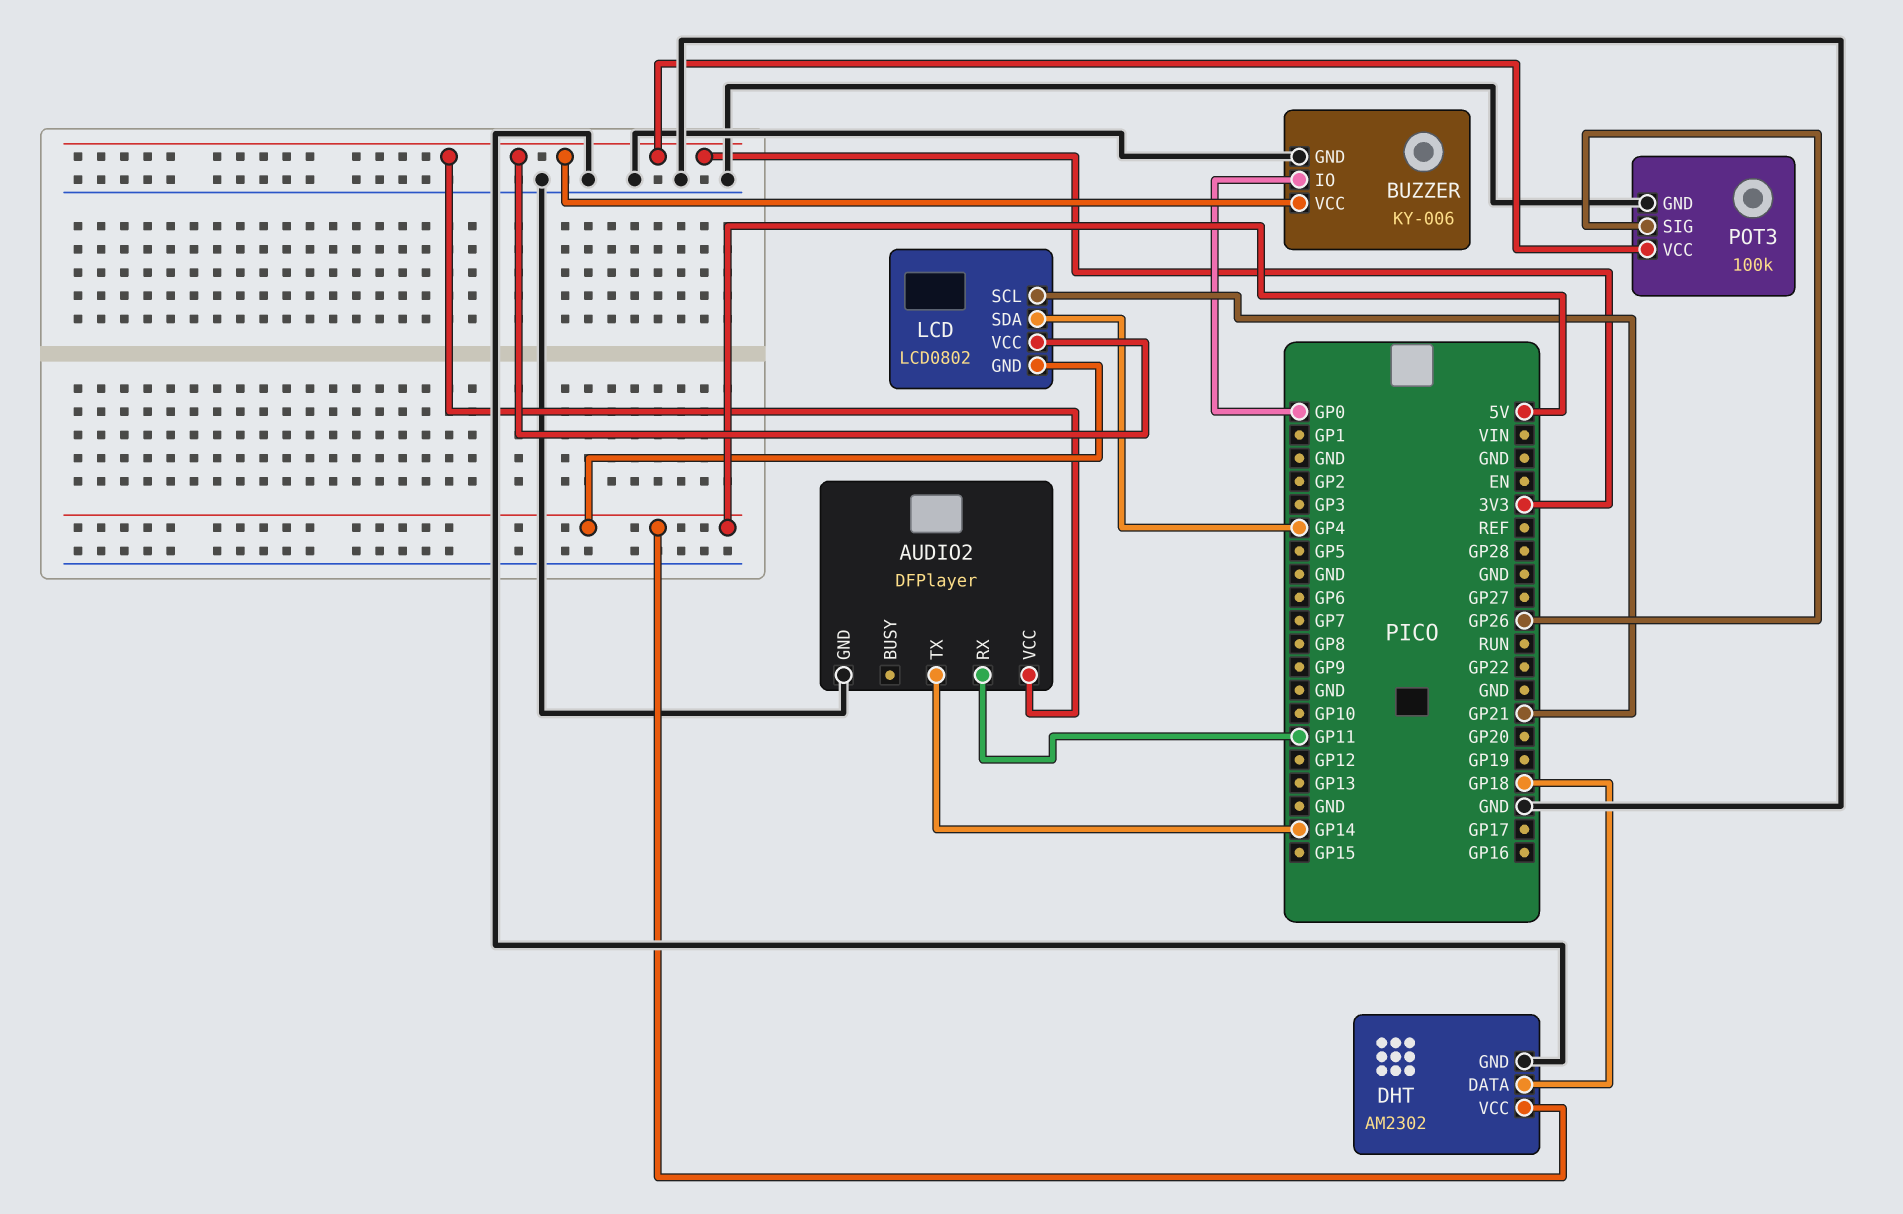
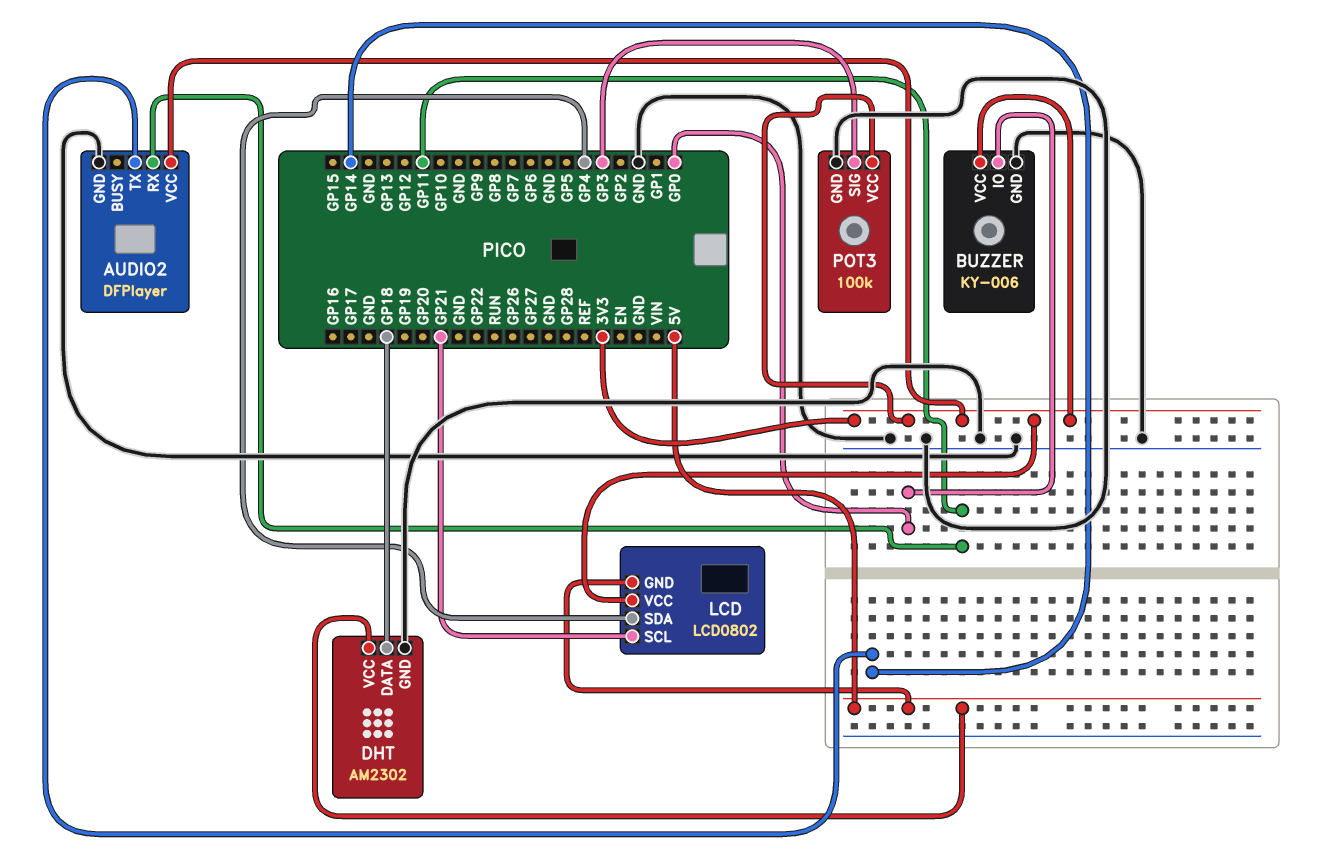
POT3 pin SIG: GP26 -> GP3

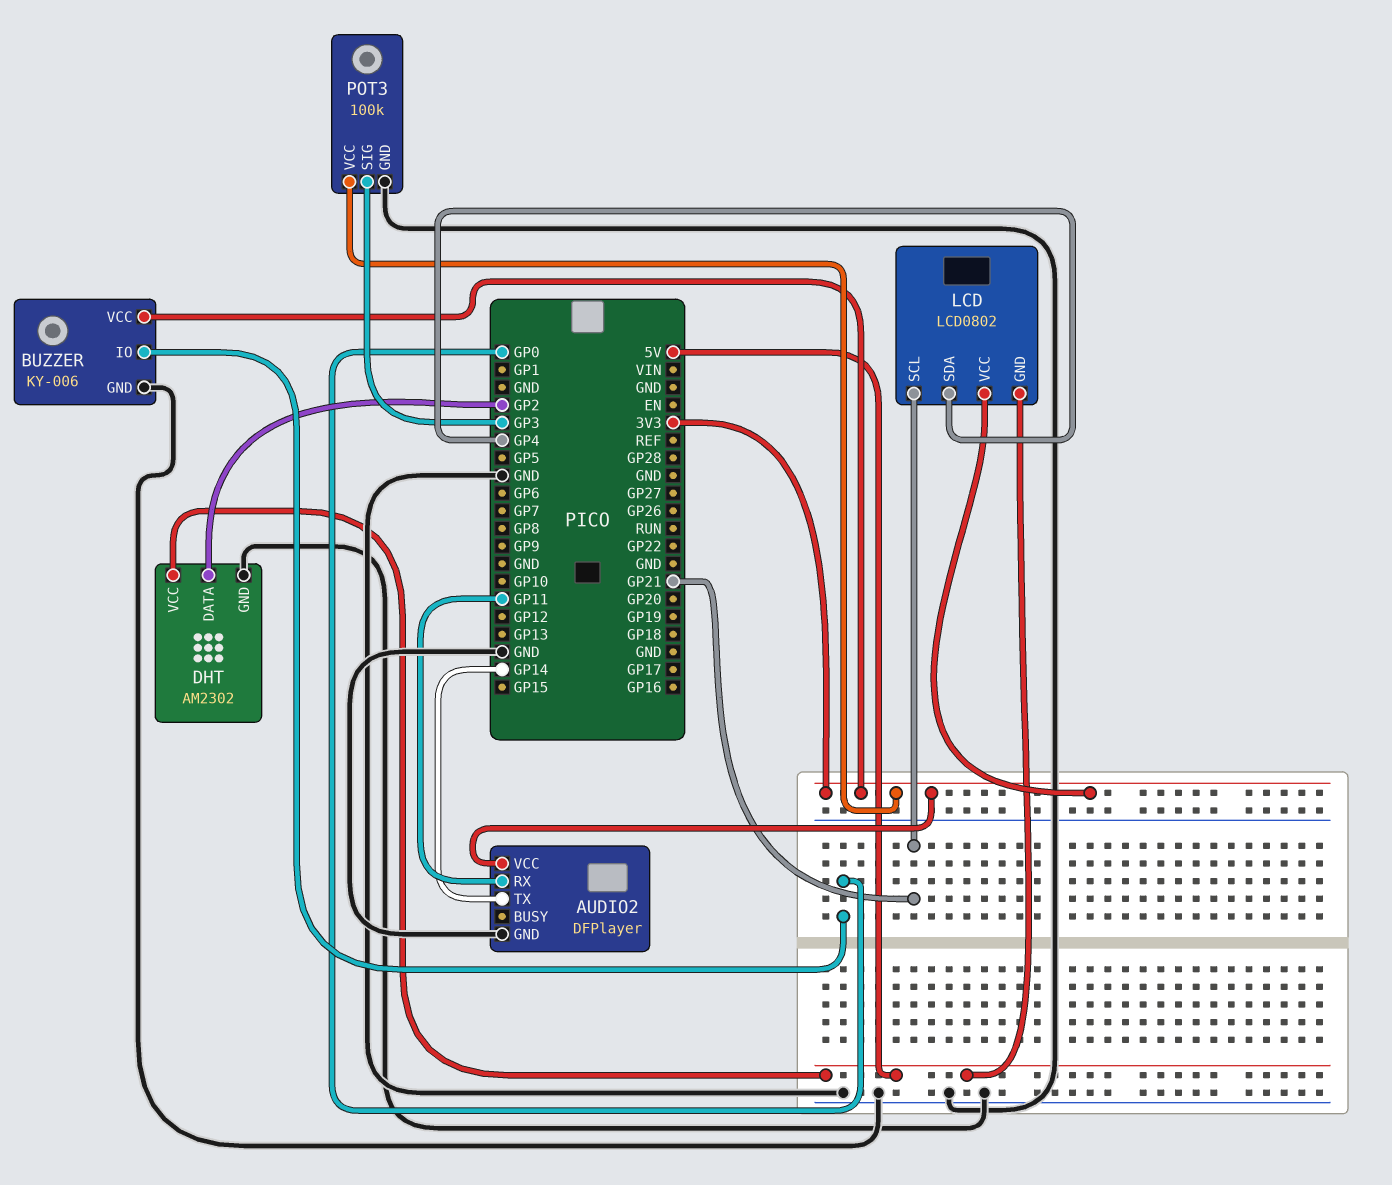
DHT pin DATA: GP18 -> GP2

